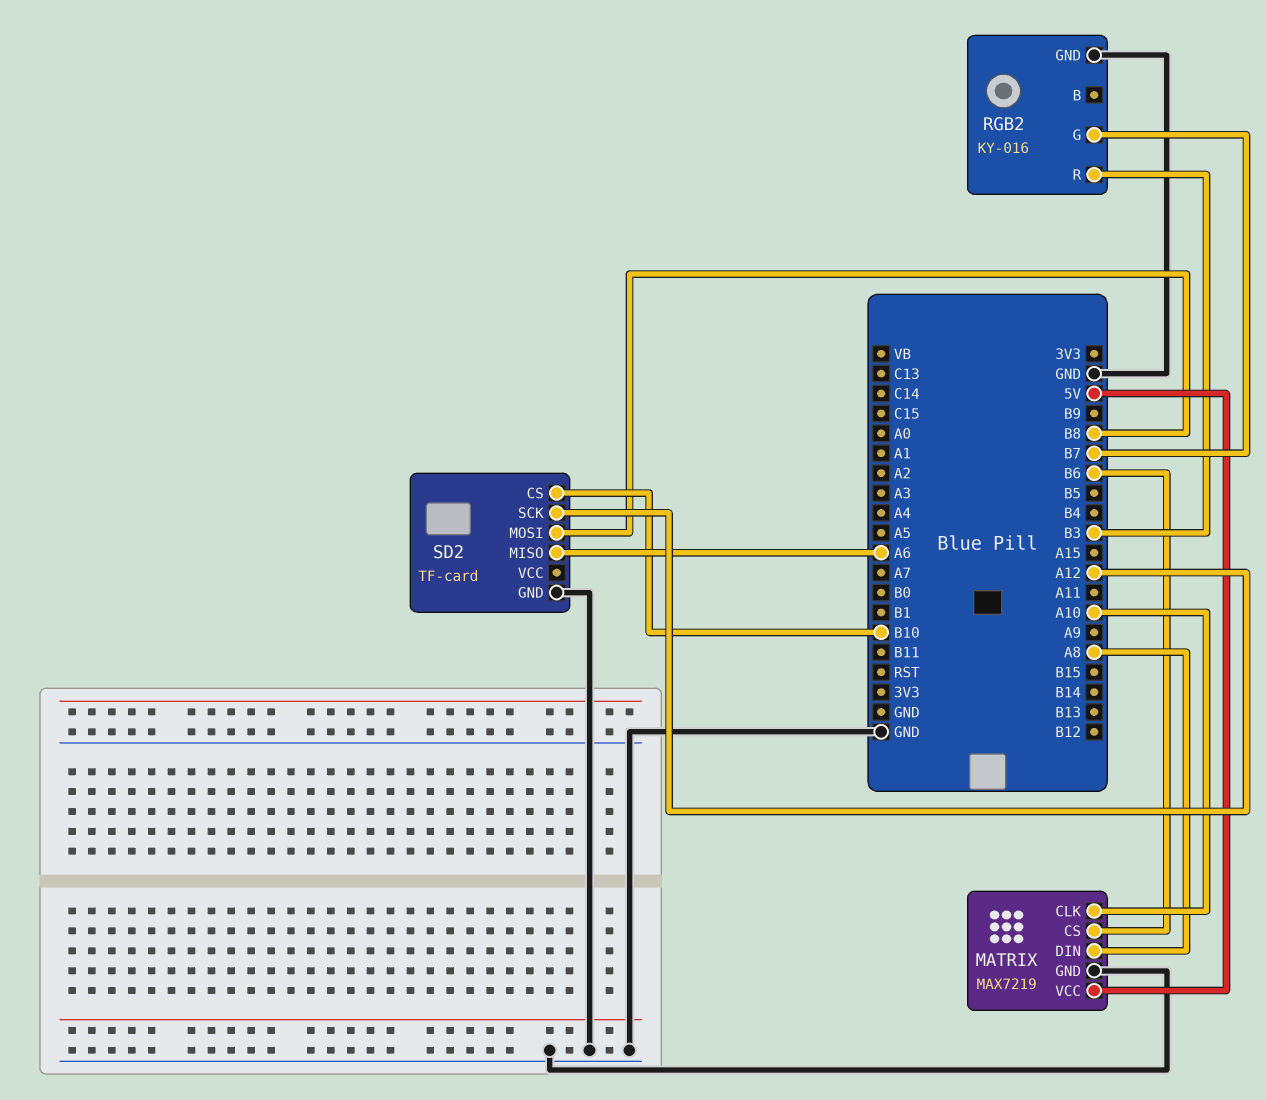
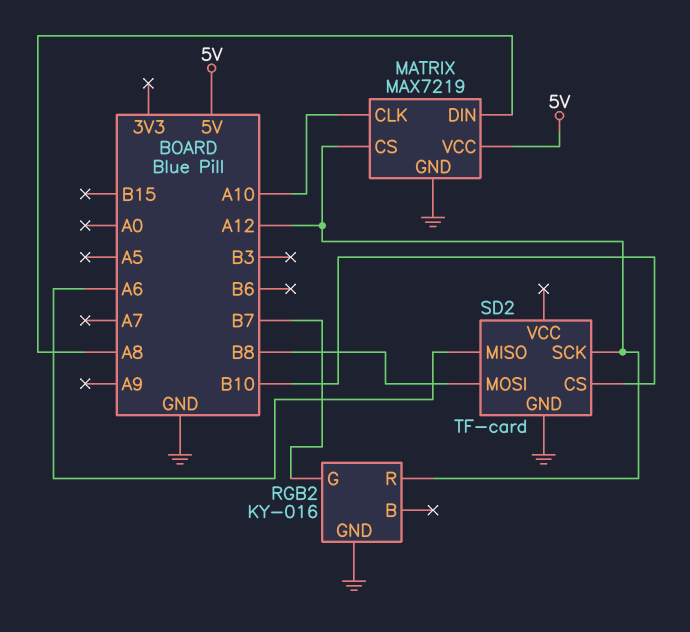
MATRIX pin CS: B6 -> A12
RGB2 pin R: B3 -> A12

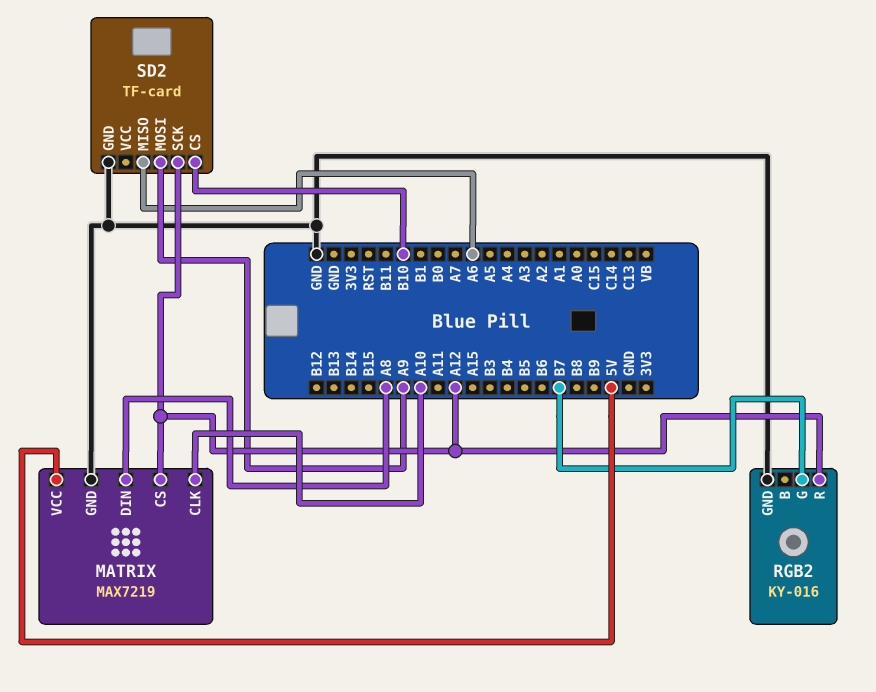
SD2 pin MOSI: B8 -> A9

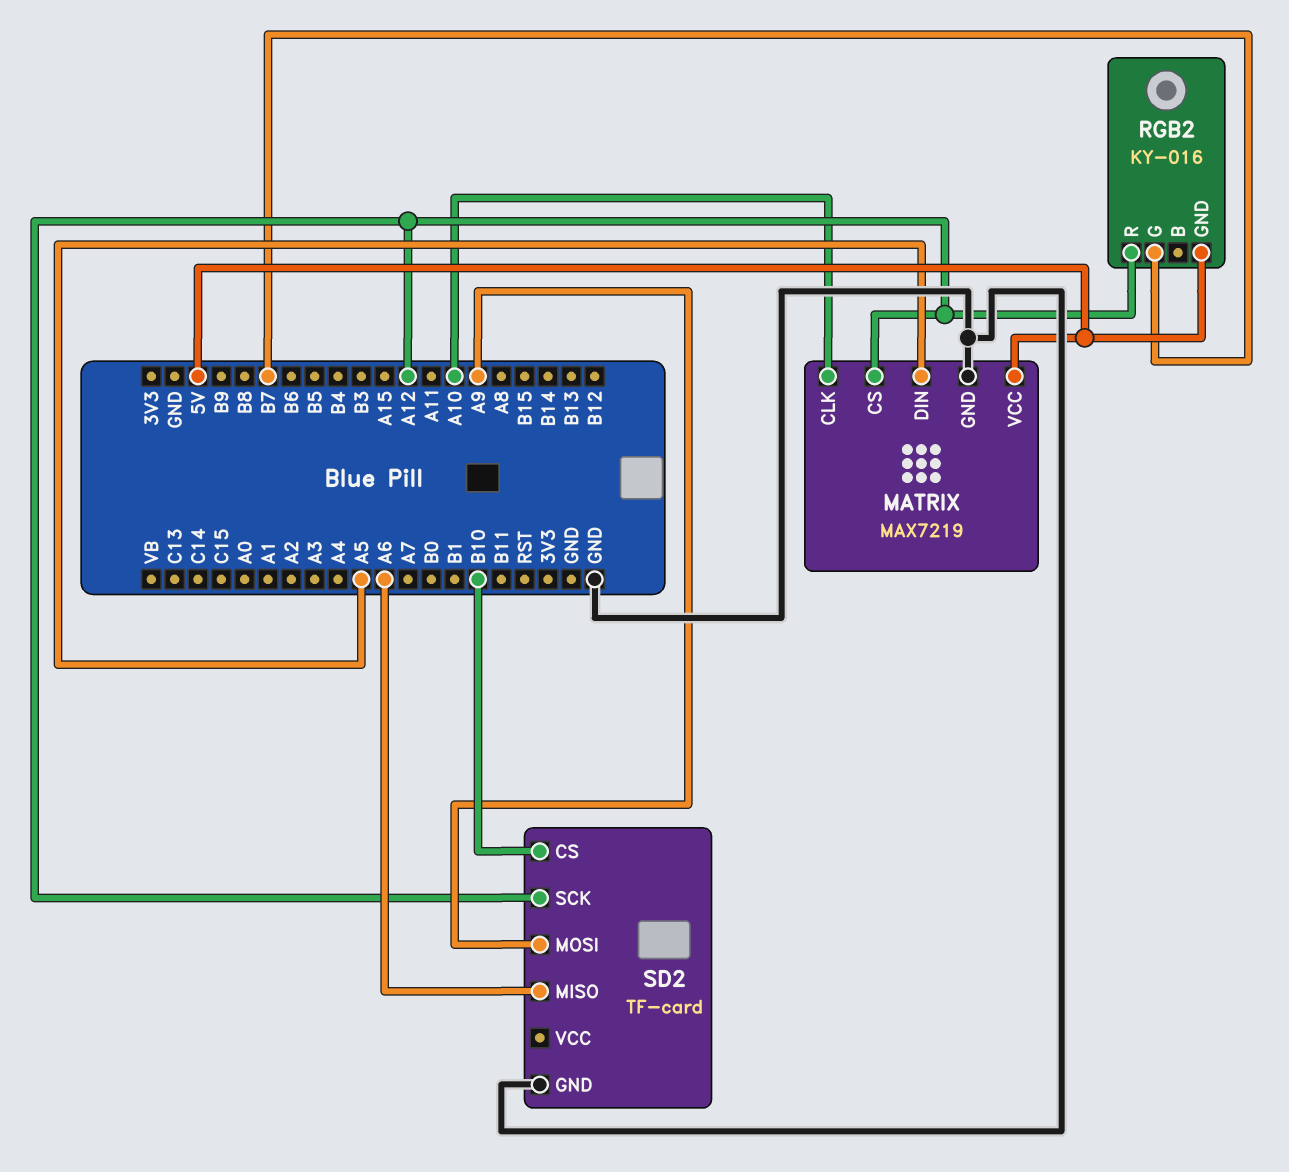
MATRIX pin DIN: A8 -> A5
RGB2 pin GND: GND -> 5V

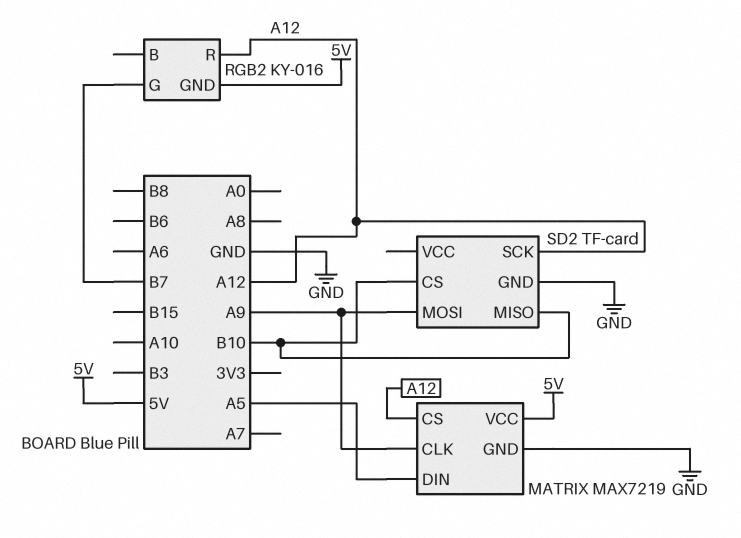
MATRIX pin CLK: A10 -> A9
SD2 pin MISO: A6 -> B10

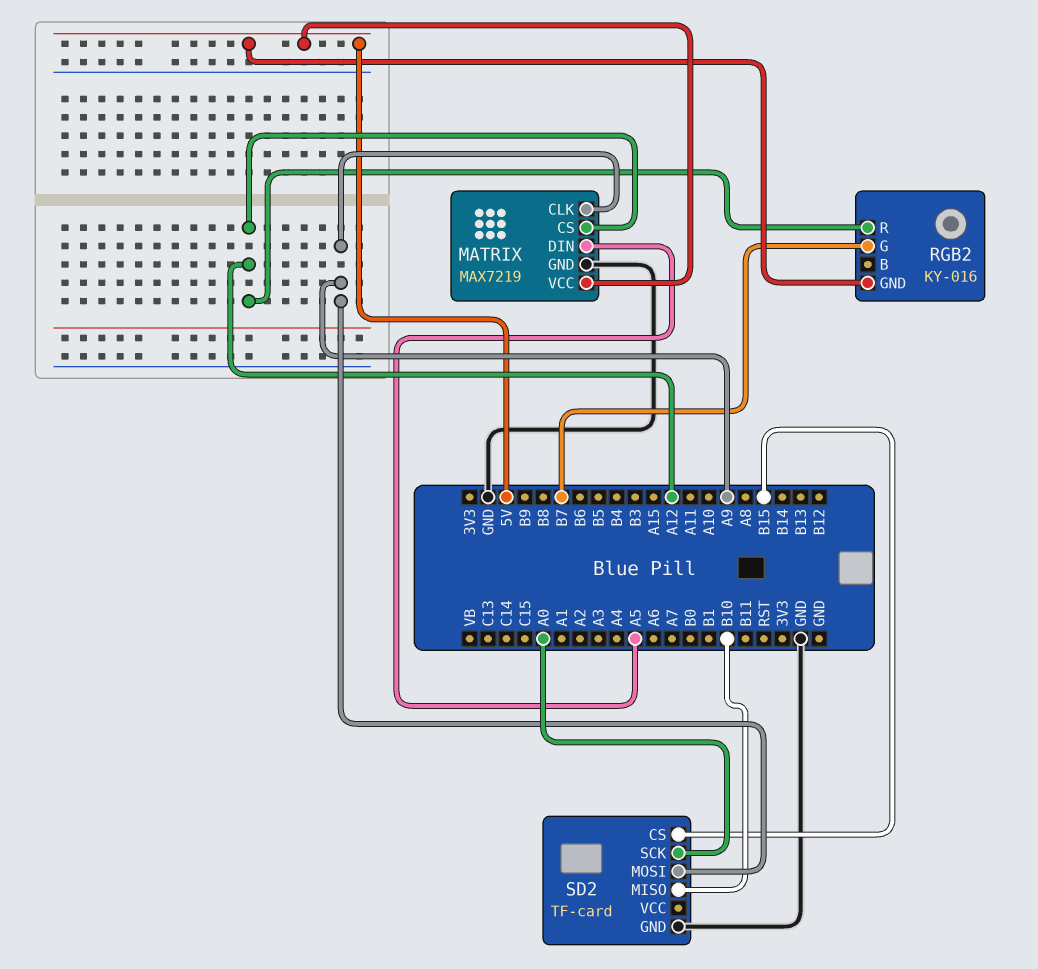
SD2 pin CS: B10 -> B15
SD2 pin SCK: A12 -> A0

